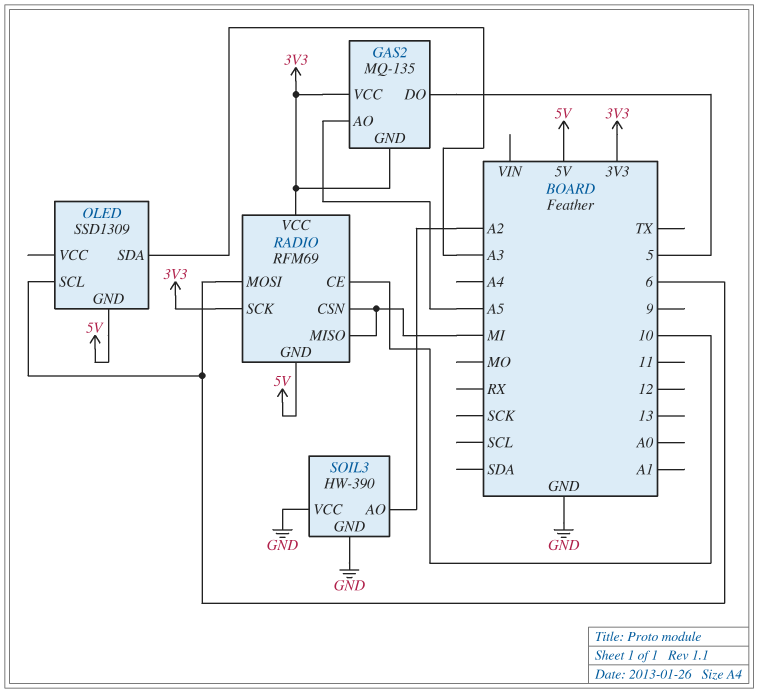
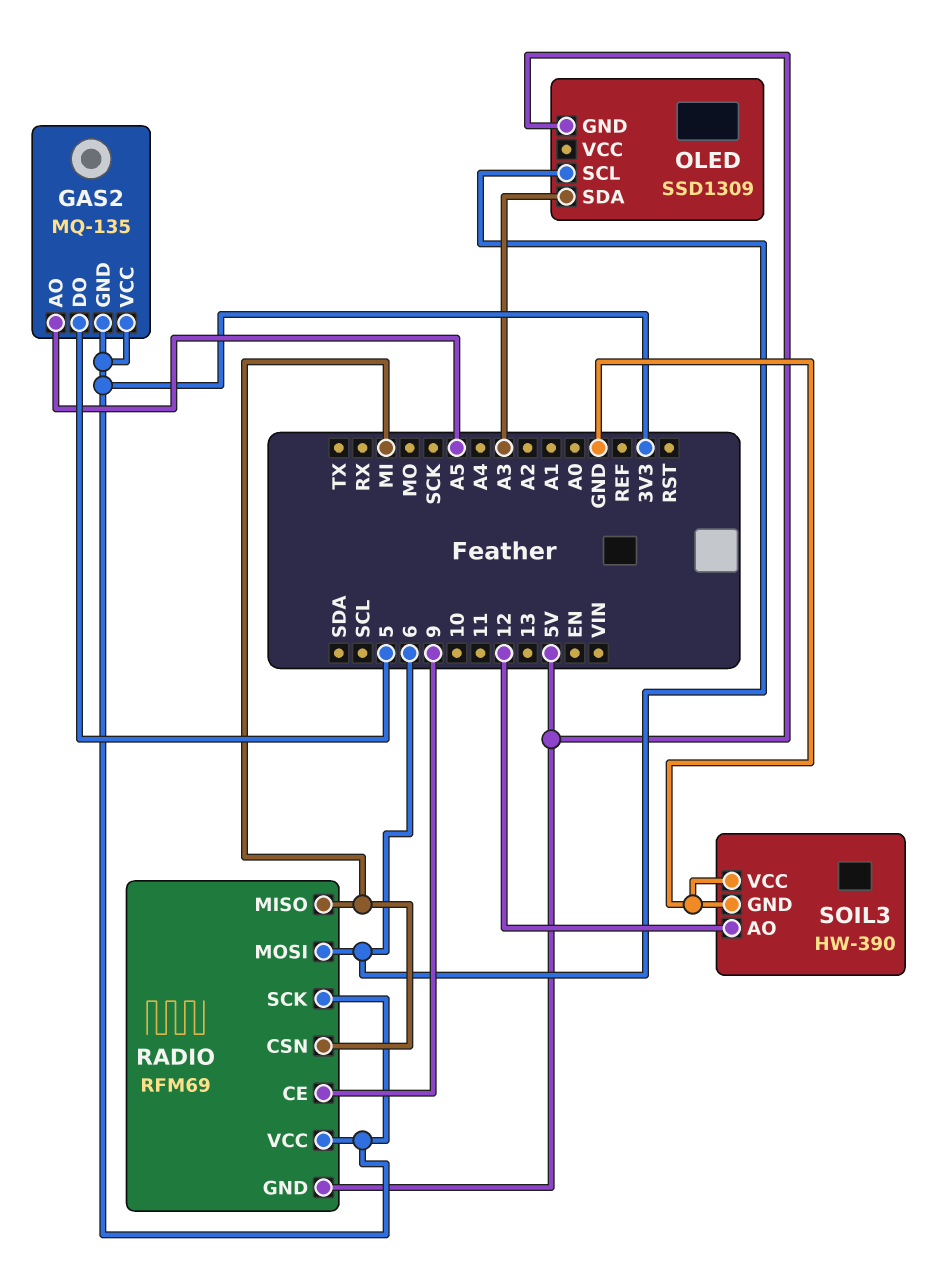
RADIO pin CE: 10 -> 9
SOIL3 pin AO: A2 -> 12

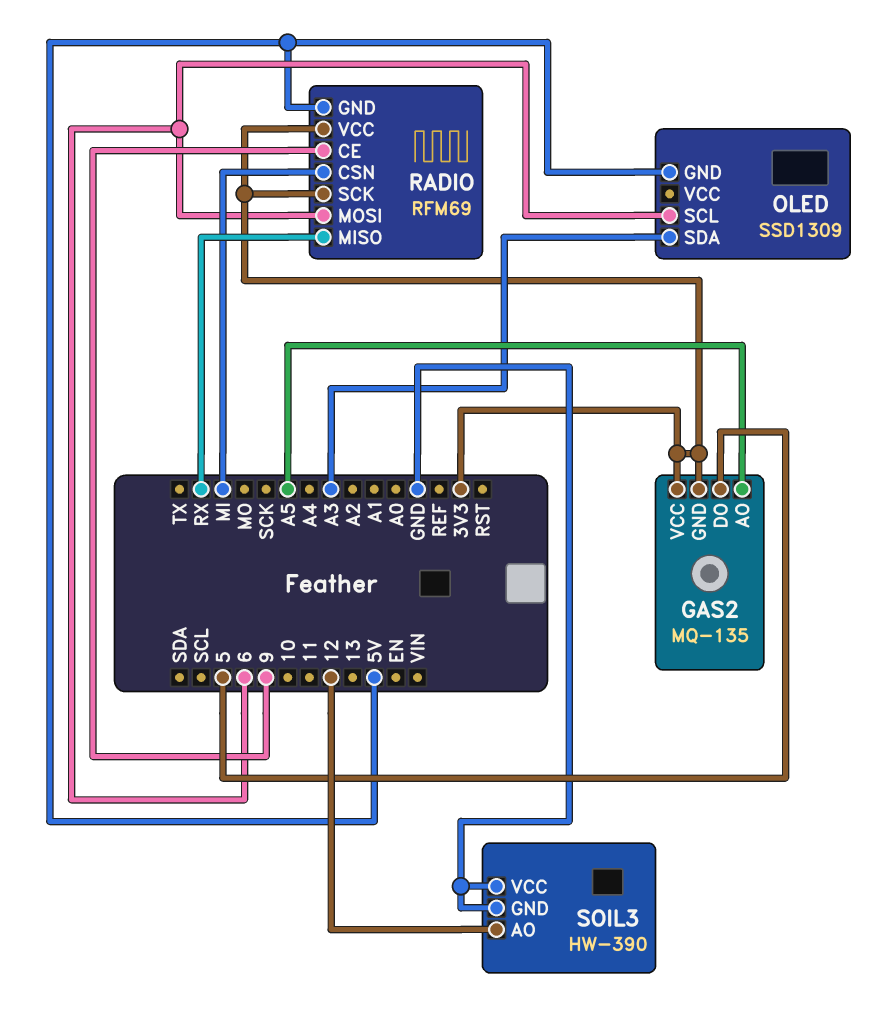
RADIO pin MISO: MI -> RX

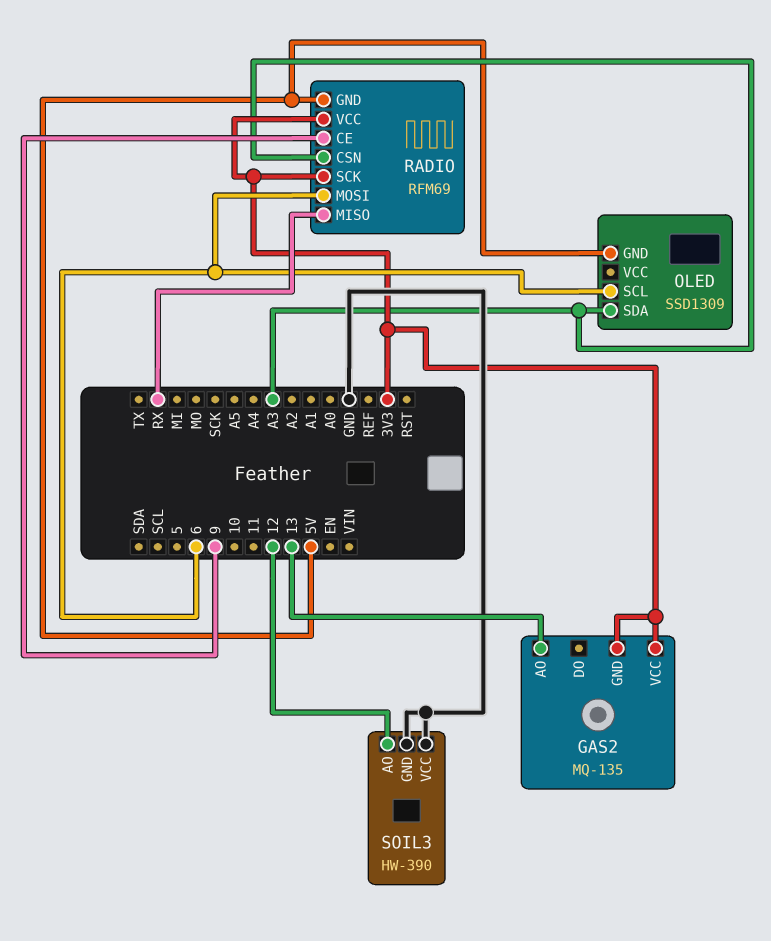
GAS2 pin AO: A5 -> 13
GAS2 pin DO: 5 -> none
RADIO pin CSN: MI -> A3

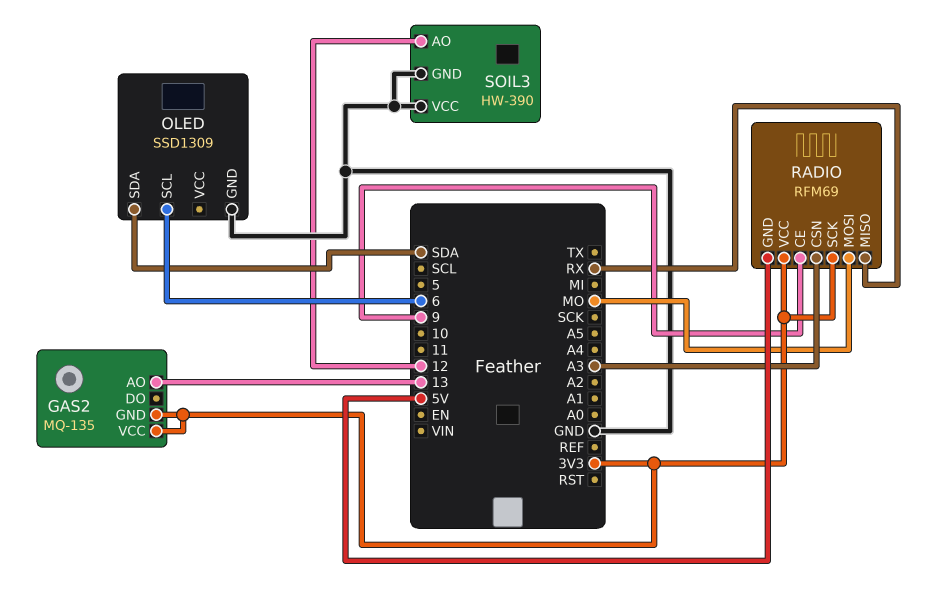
OLED pin GND: 5V -> GND
OLED pin SDA: A3 -> SDA
RADIO pin MOSI: 6 -> MO

